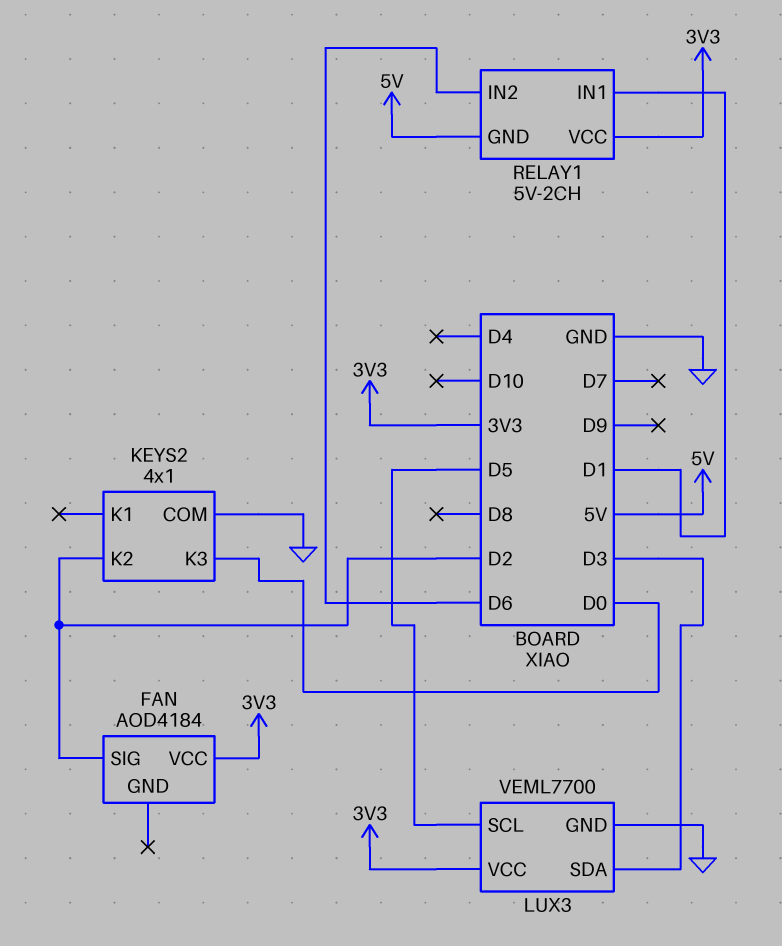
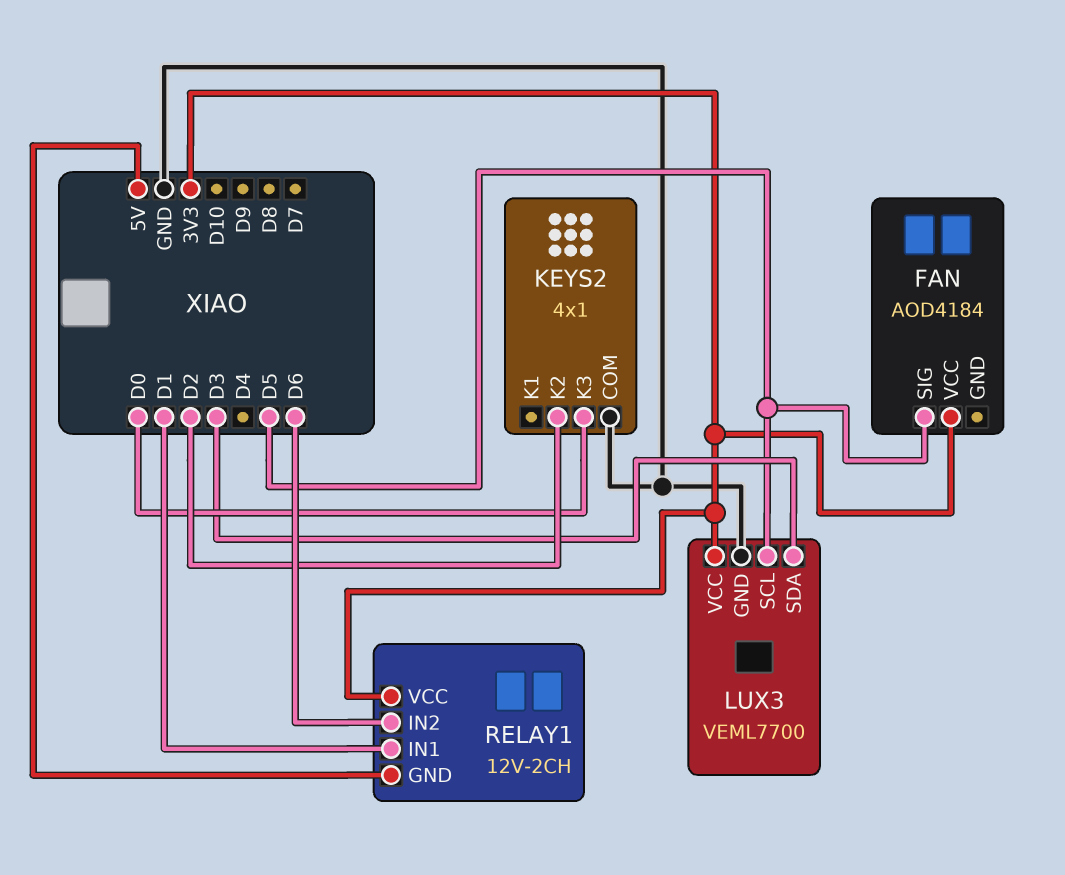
FAN pin SIG: D2 -> D5
RELAY1: 5V-2CH -> 12V-2CH

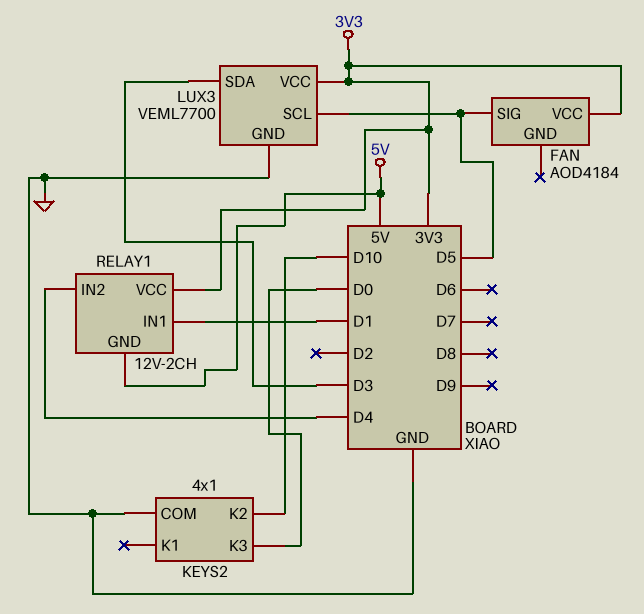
KEYS2 pin K2: D2 -> D10
RELAY1 pin IN2: D6 -> D4

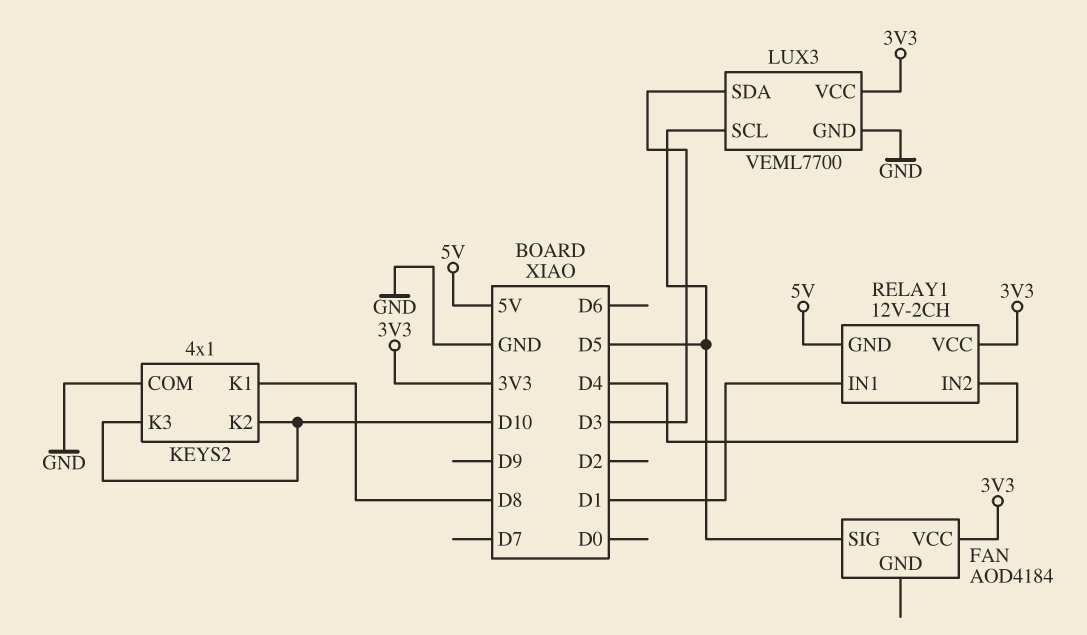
KEYS2 pin K1: none -> D8
KEYS2 pin K3: D0 -> D10

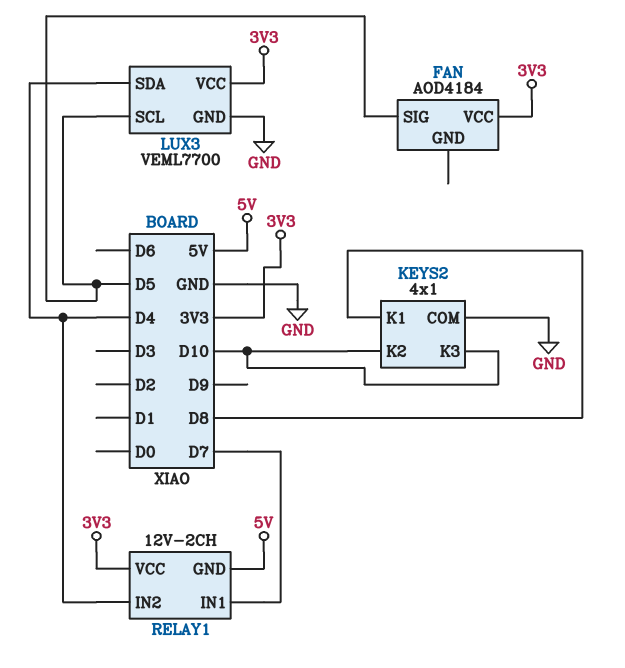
LUX3 pin SDA: D3 -> D4
RELAY1 pin IN1: D1 -> D7

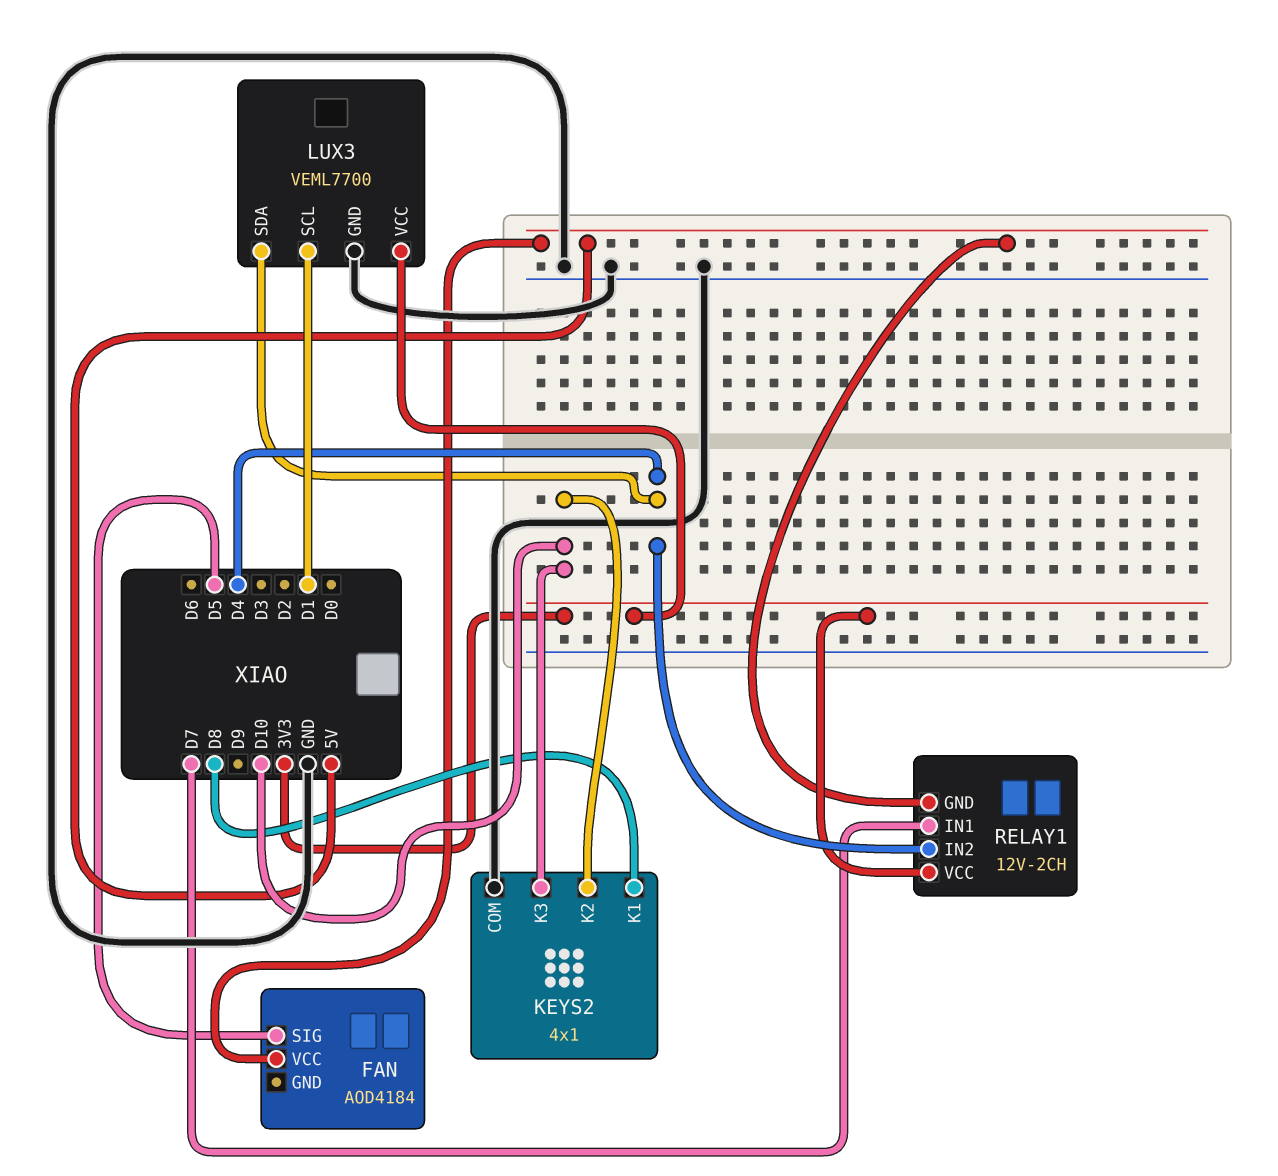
FAN pin VCC: 3V3 -> 5V
LUX3 pin SCL: D5 -> D1

